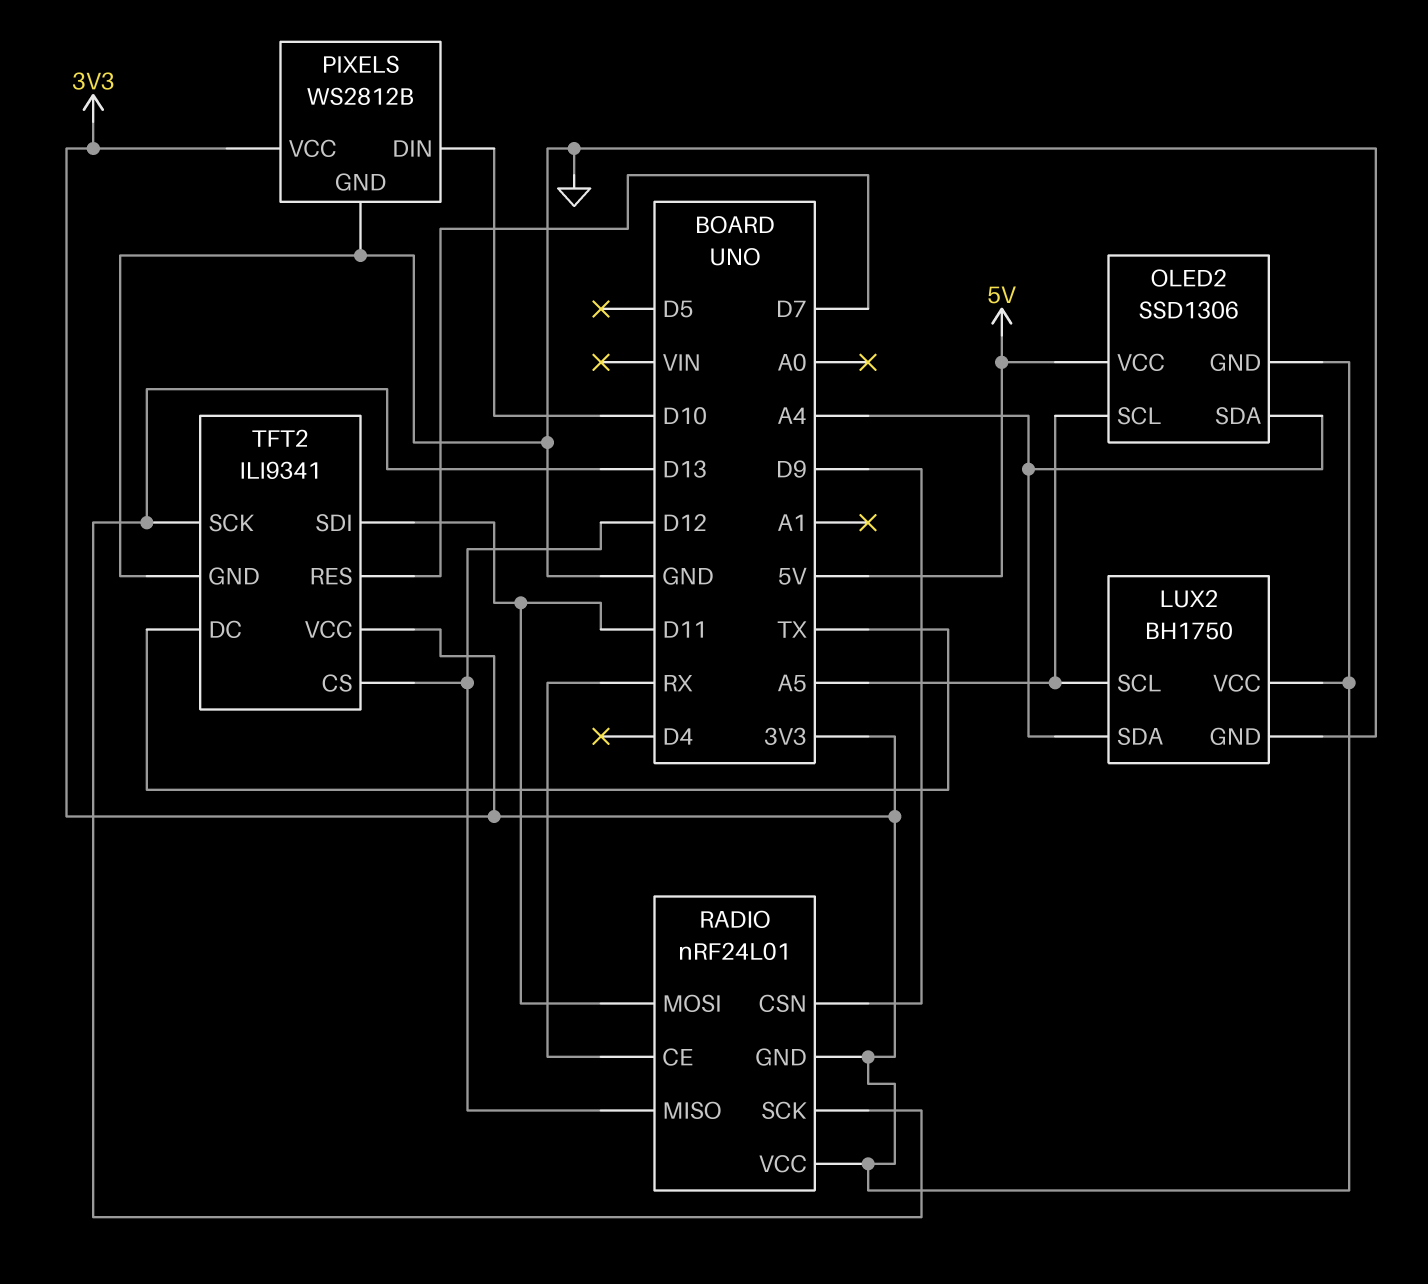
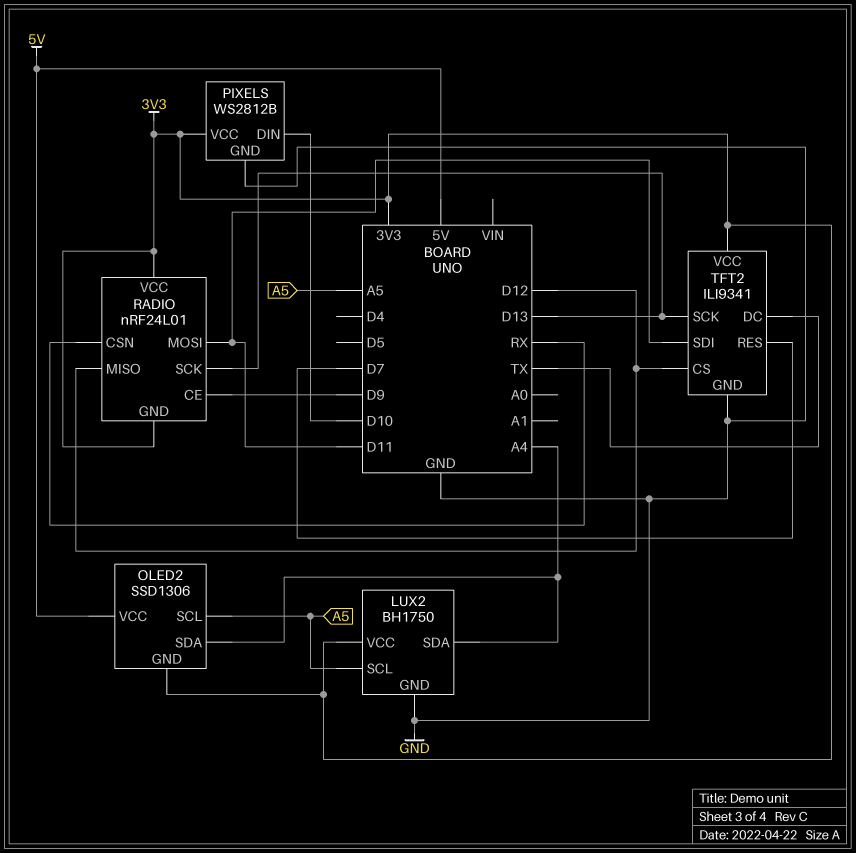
RADIO pin CE: RX -> D9
RADIO pin CSN: D9 -> RX

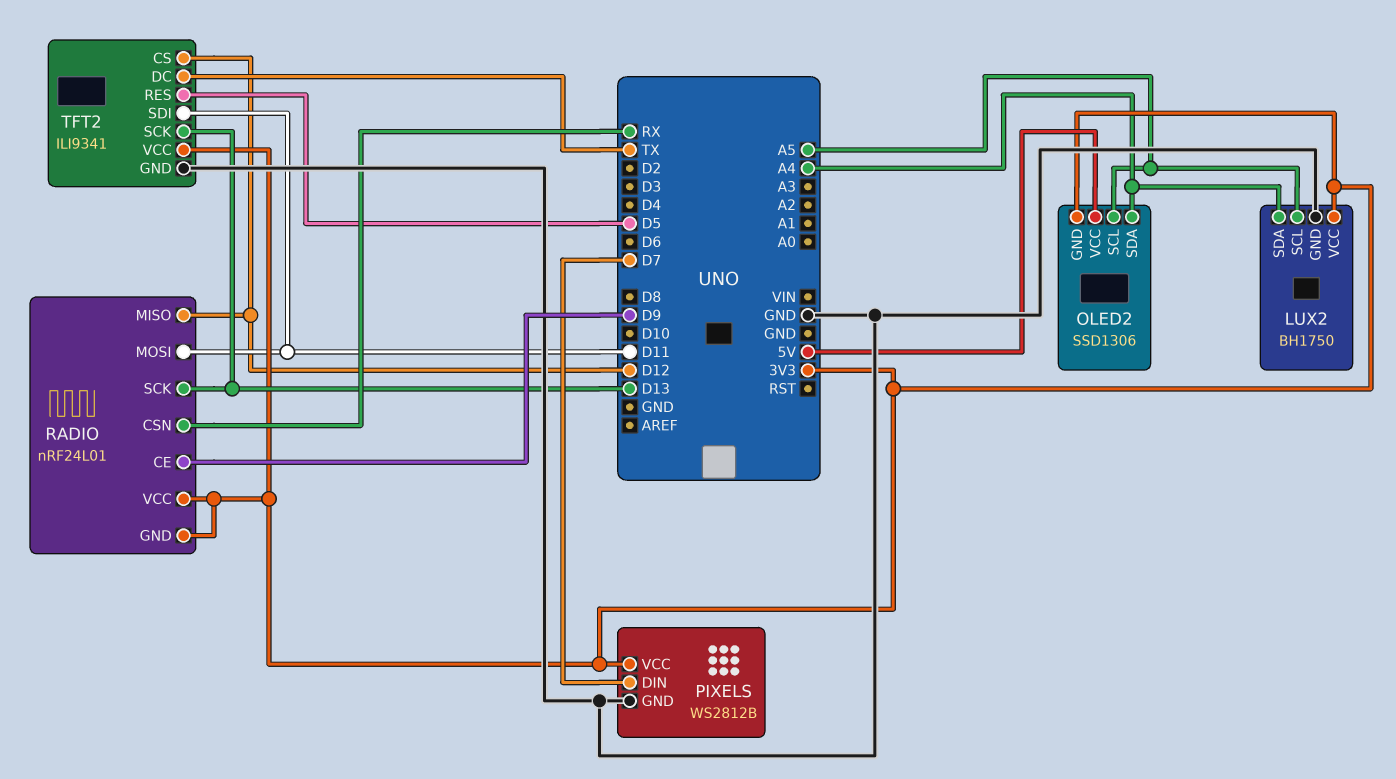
PIXELS pin DIN: D10 -> D7
TFT2 pin RES: D7 -> D5

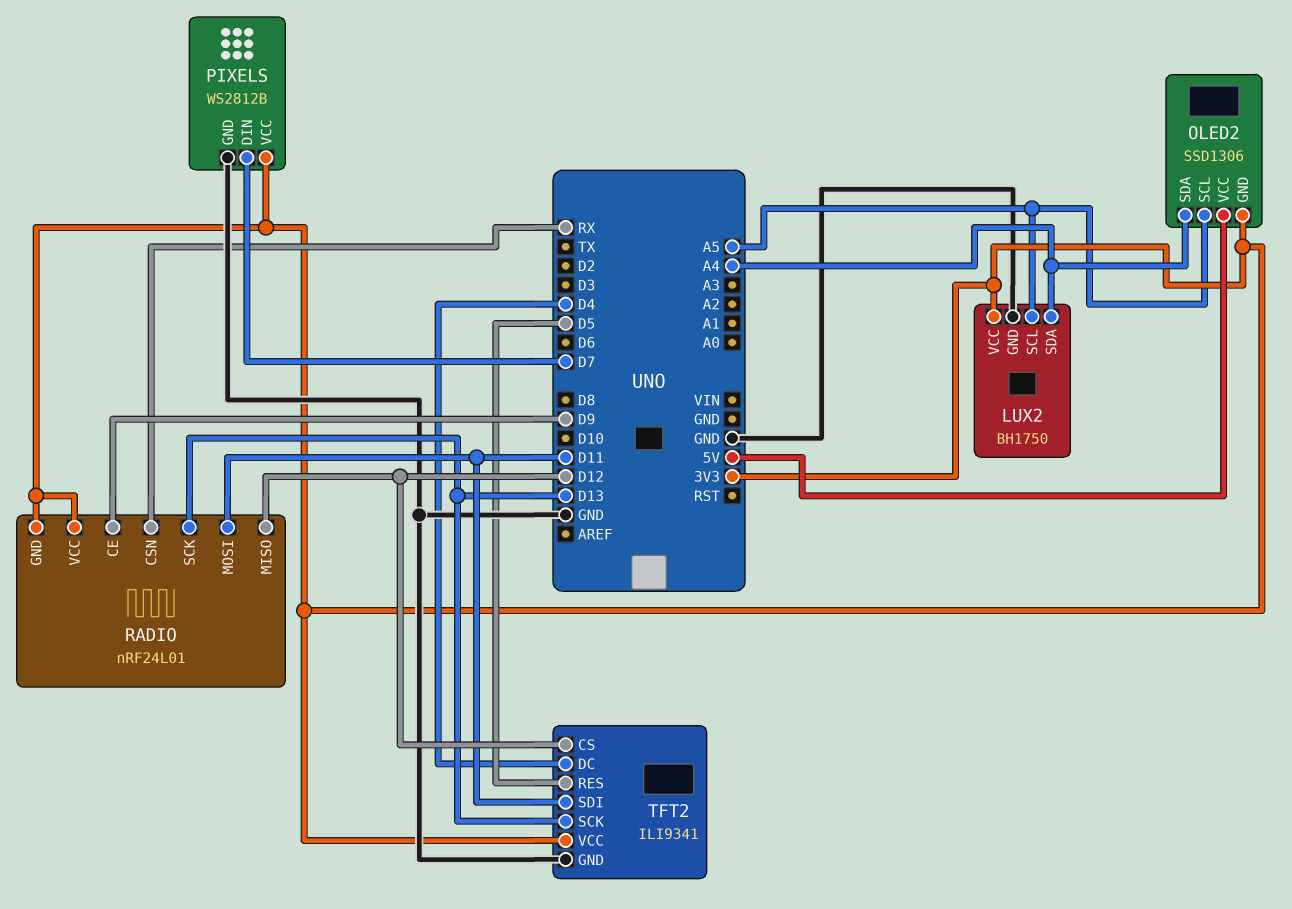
TFT2 pin DC: TX -> D4

